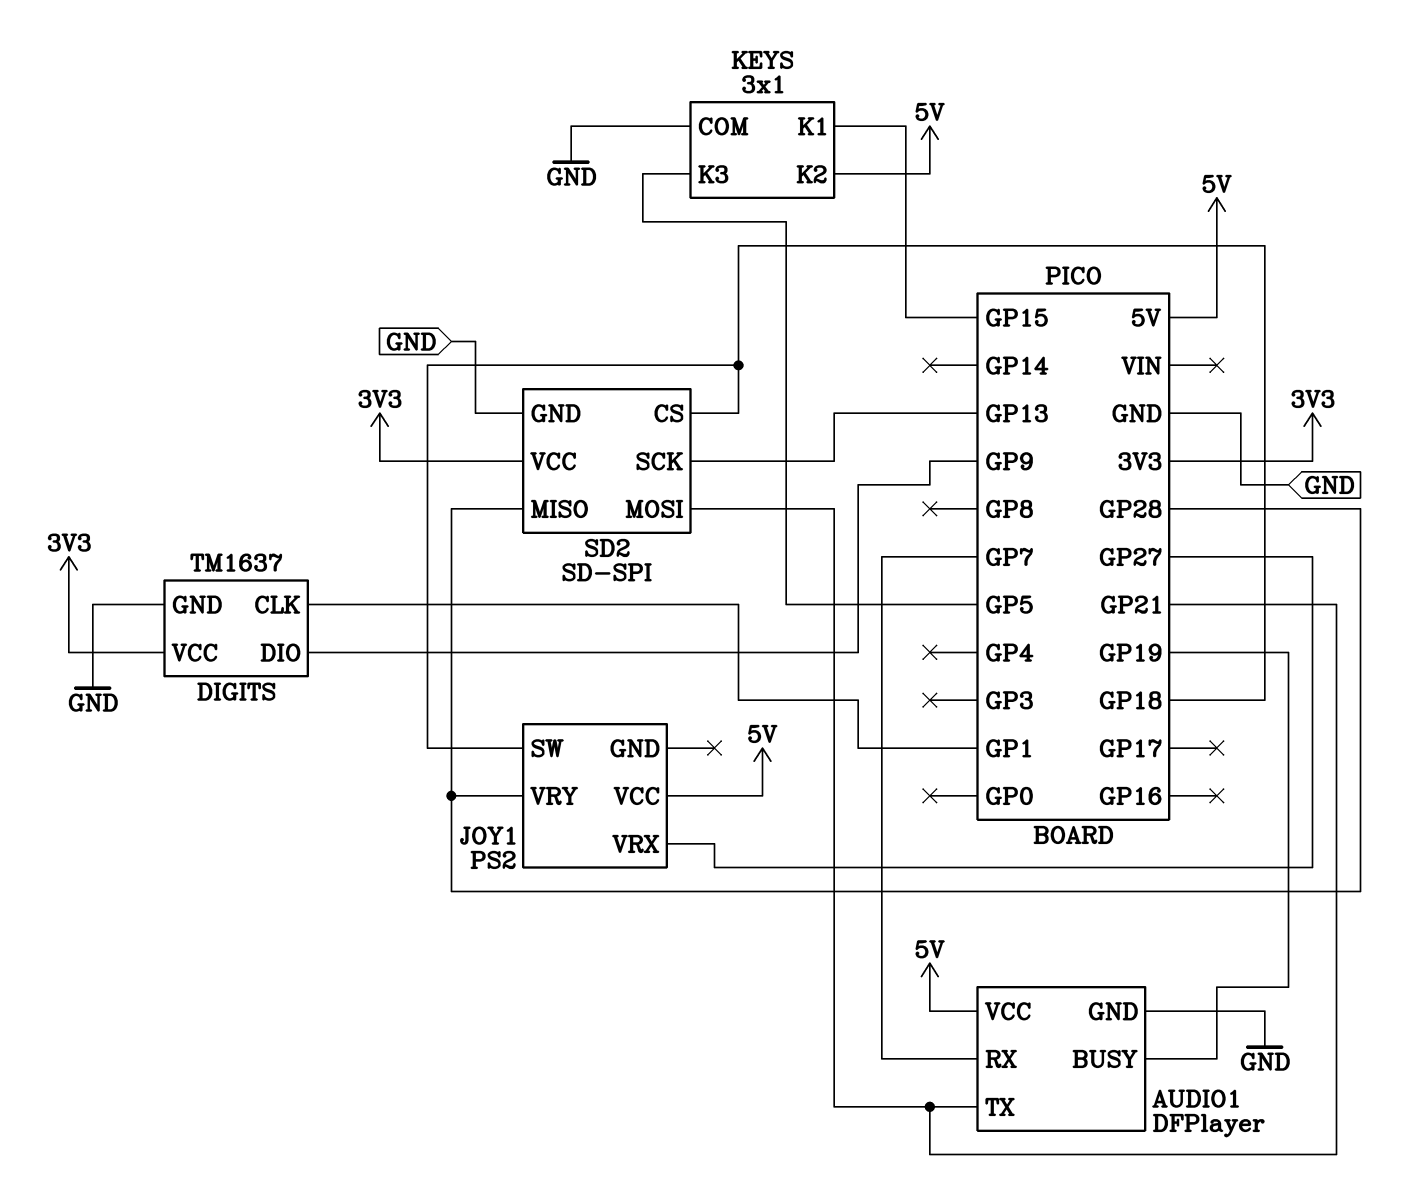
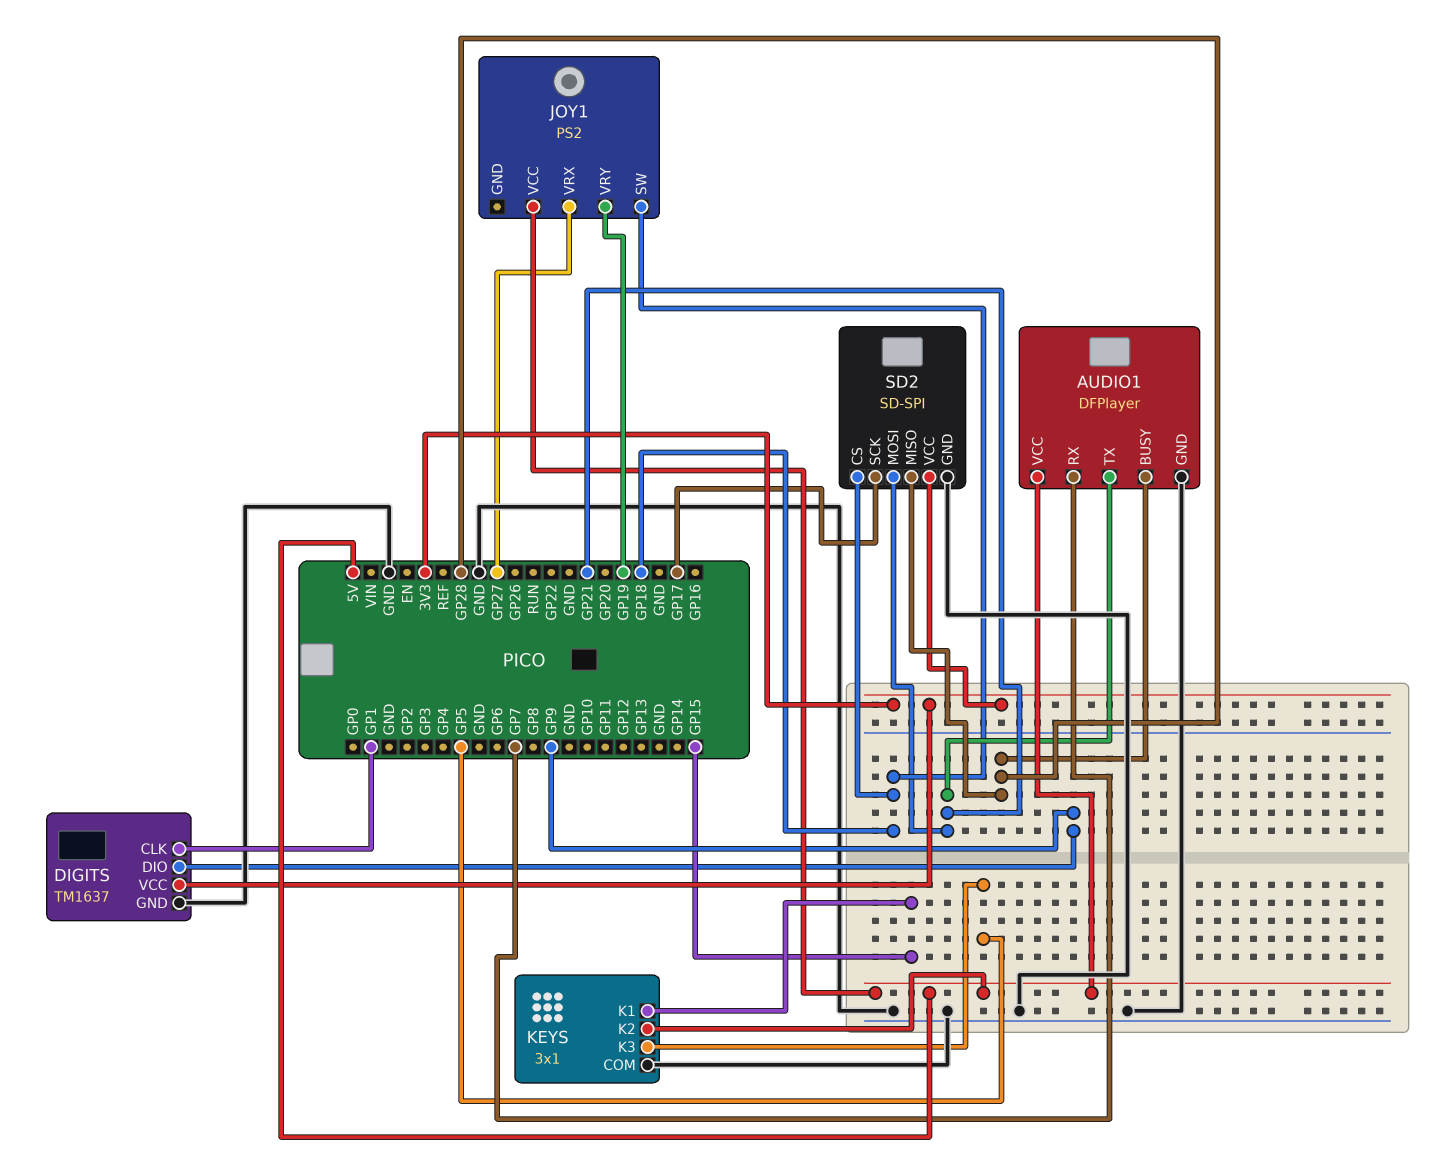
AUDIO1 pin BUSY: GP19 -> GP28
JOY1 pin VRY: GP28 -> GP19
SD2 pin SCK: GP13 -> GP17

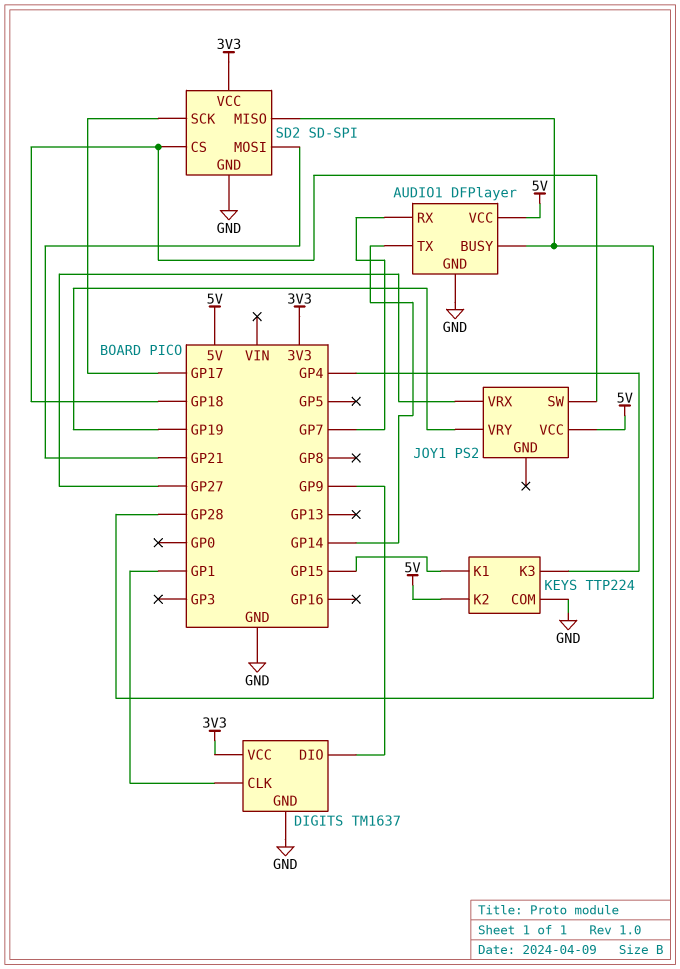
AUDIO1 pin TX: GP21 -> GP14
KEYS: 3x1 -> TTP224
KEYS pin K3: GP5 -> GP4

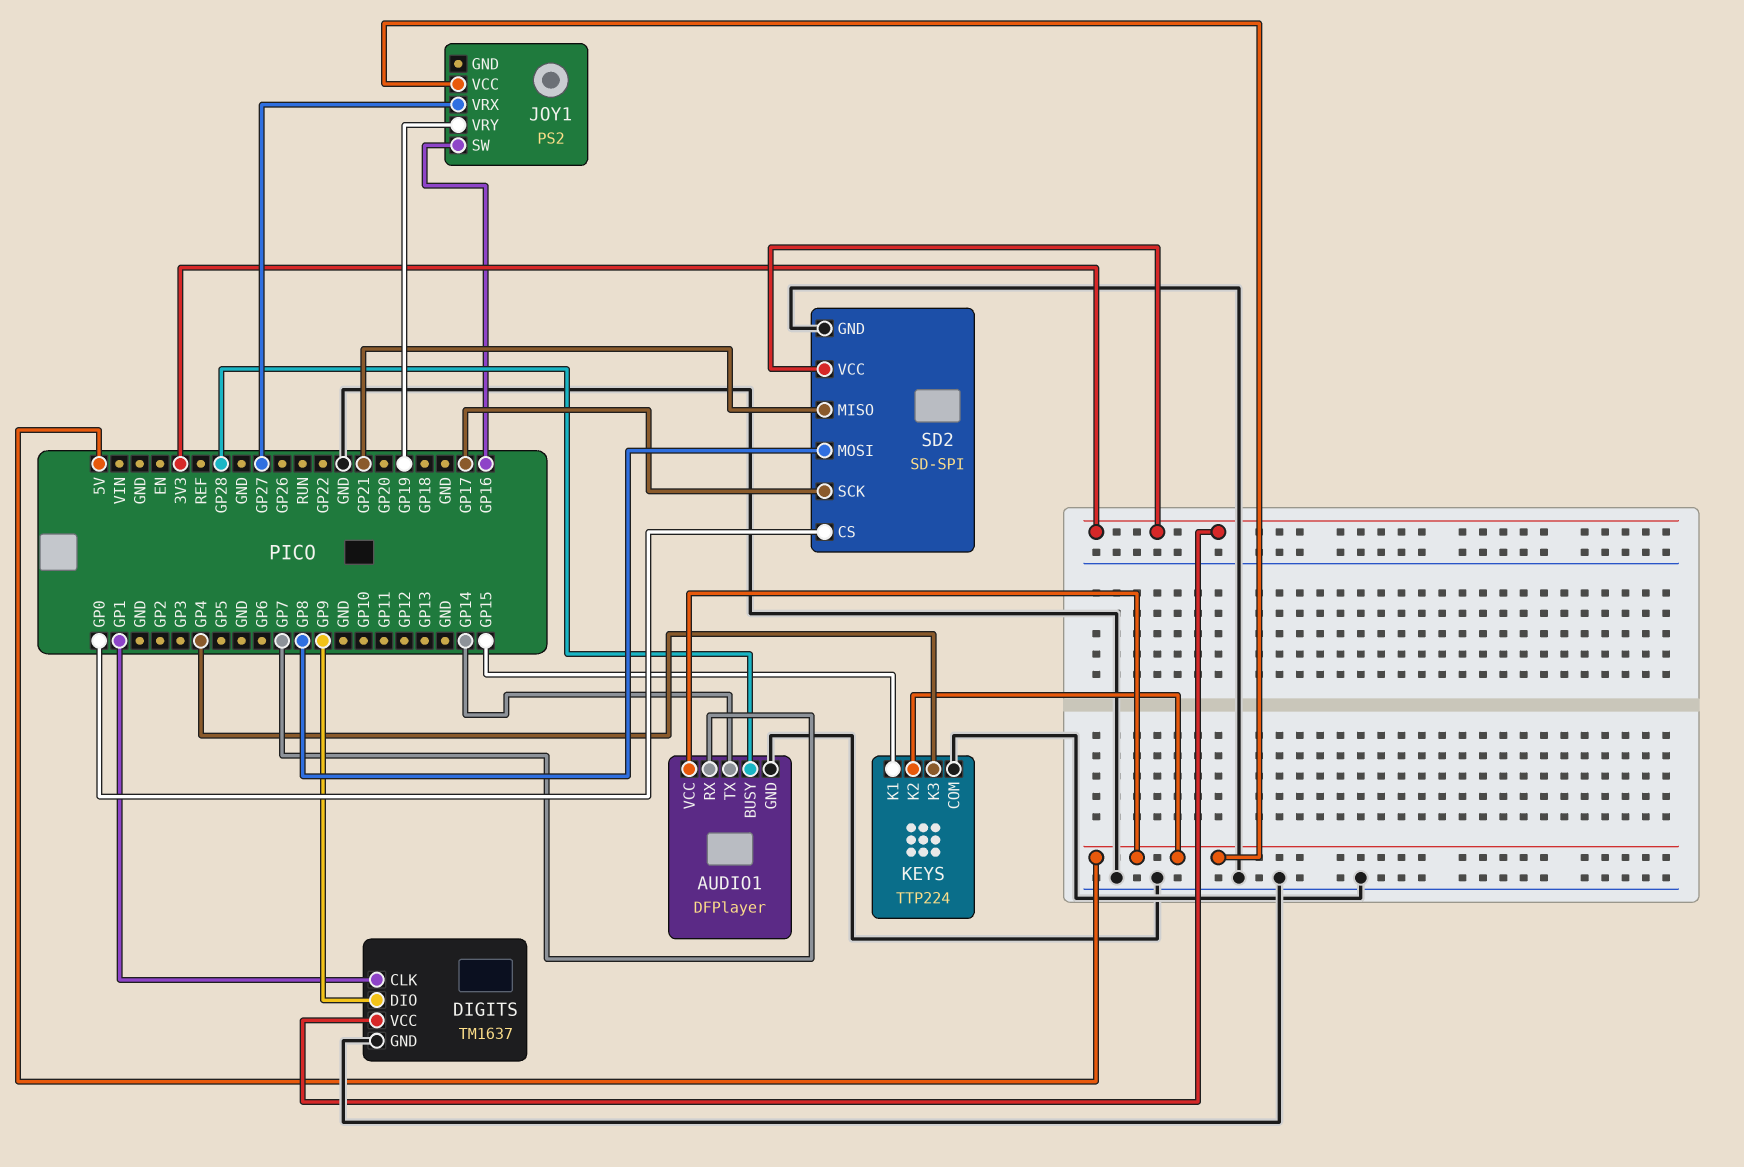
JOY1 pin SW: GP18 -> GP16
SD2 pin CS: GP18 -> GP0
SD2 pin MISO: GP28 -> GP21
SD2 pin MOSI: GP21 -> GP8

